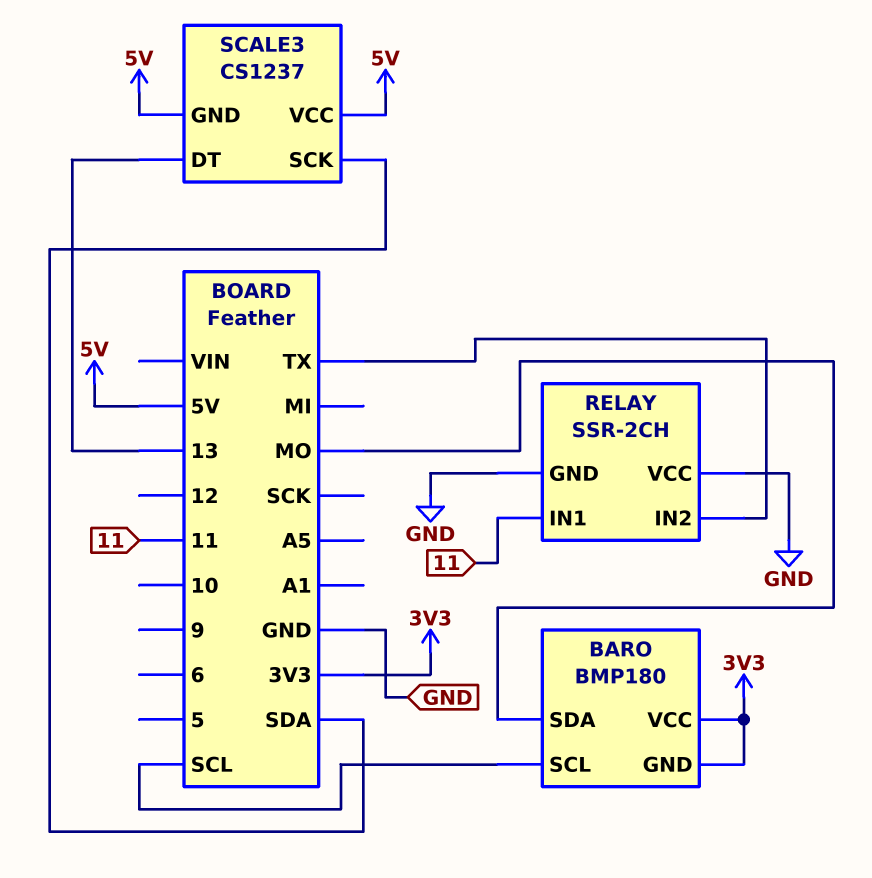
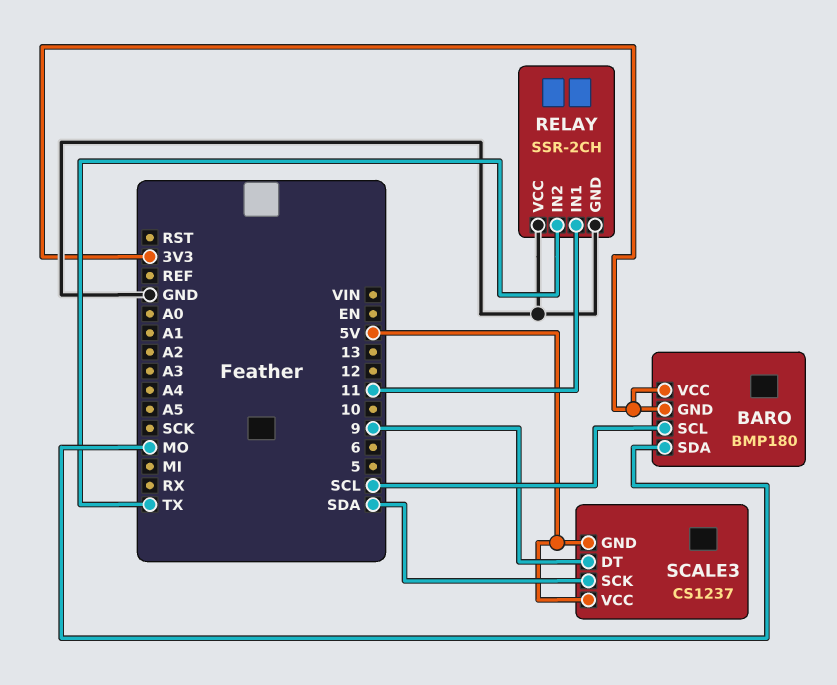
SCALE3 pin DT: 13 -> 9

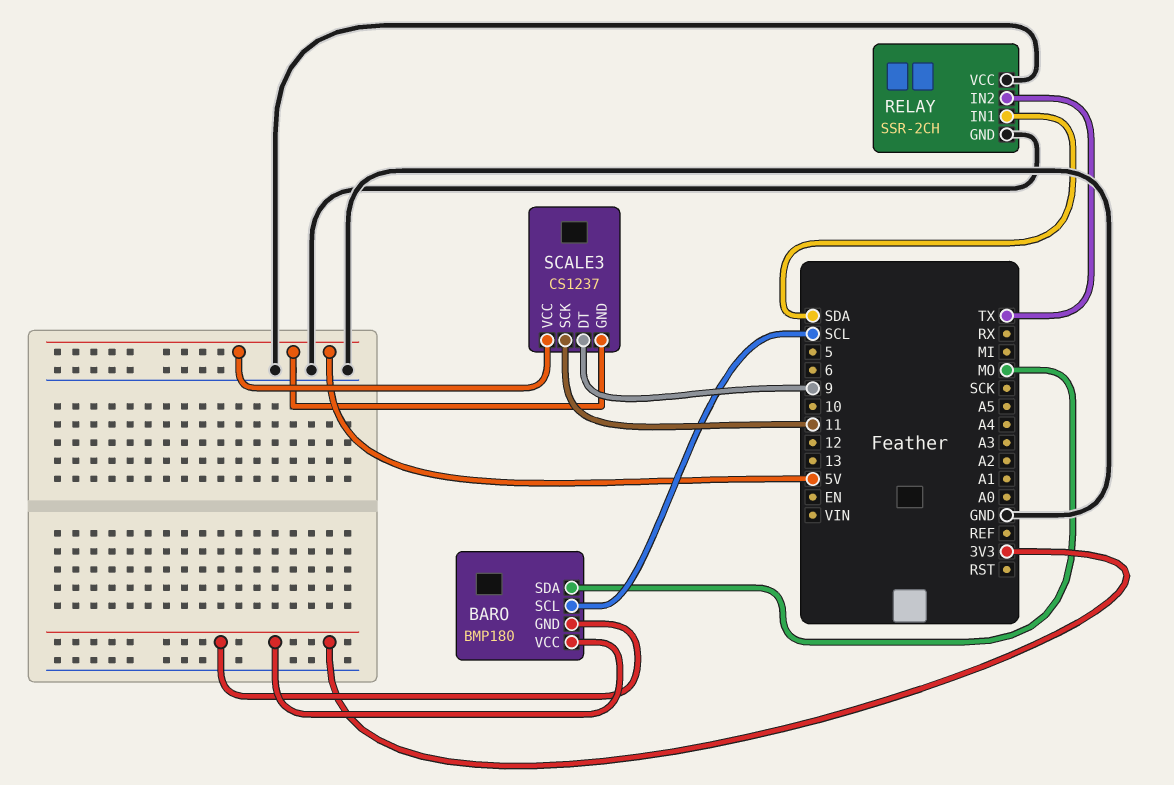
RELAY pin IN1: 11 -> SDA
SCALE3 pin SCK: SDA -> 11

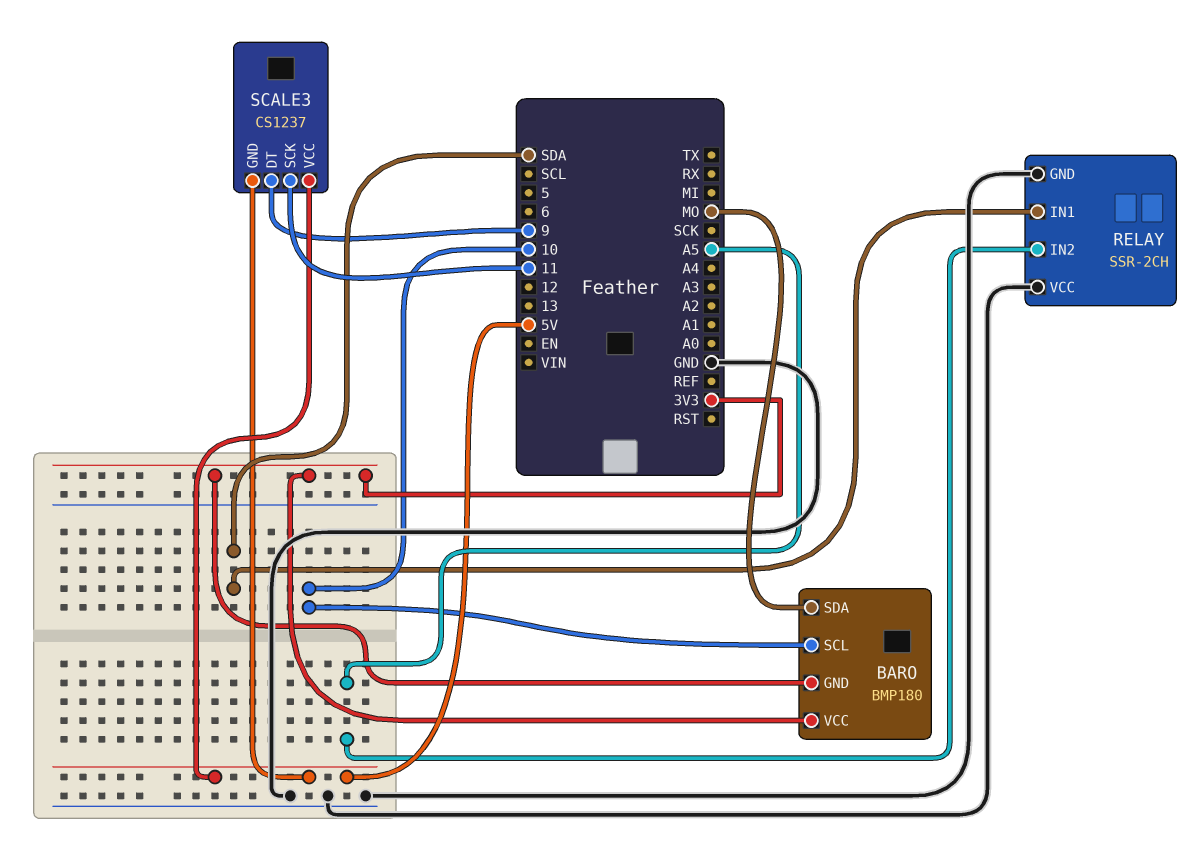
BARO pin SCL: SCL -> 10
RELAY pin IN2: TX -> A5

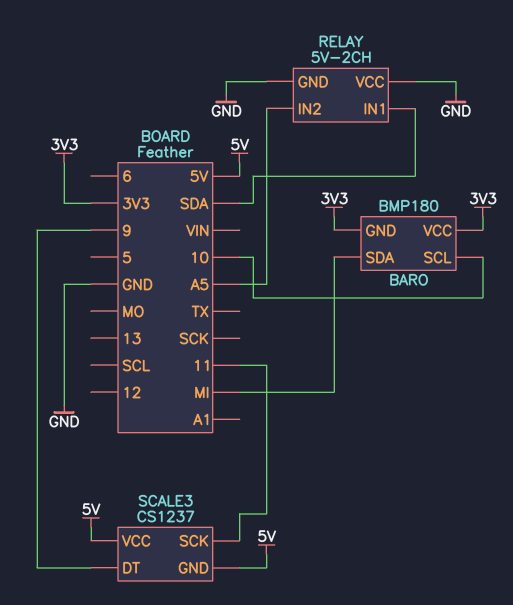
BARO pin SDA: MO -> MI
RELAY: SSR-2CH -> 5V-2CH

